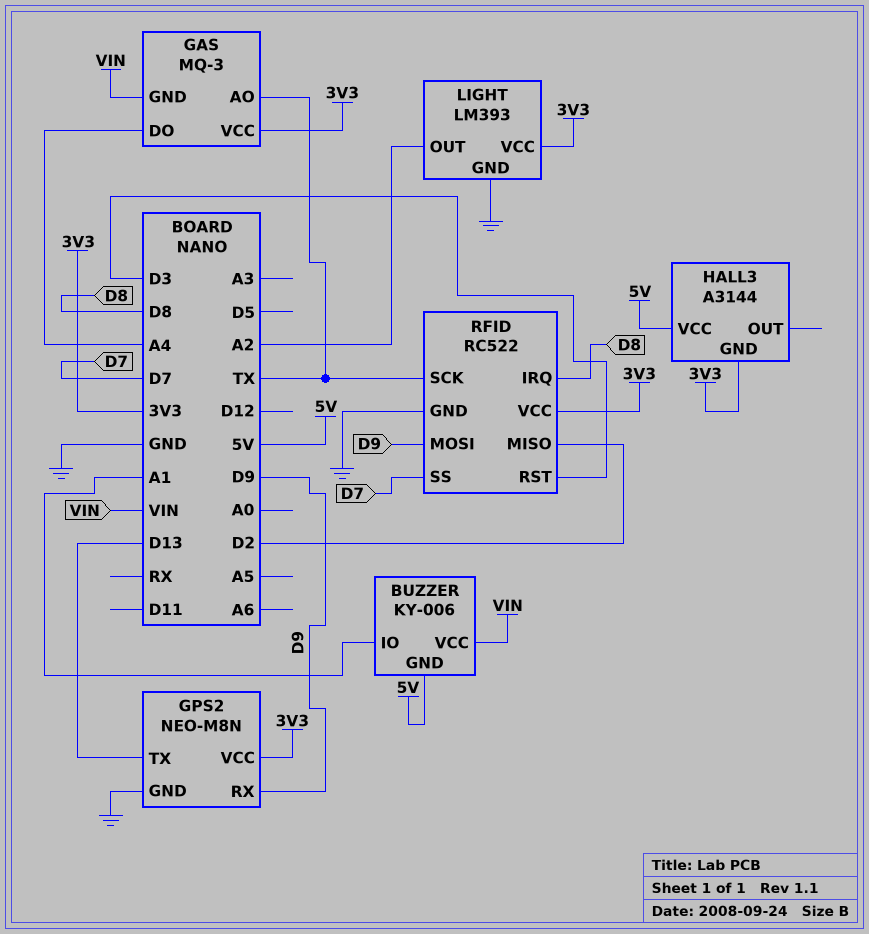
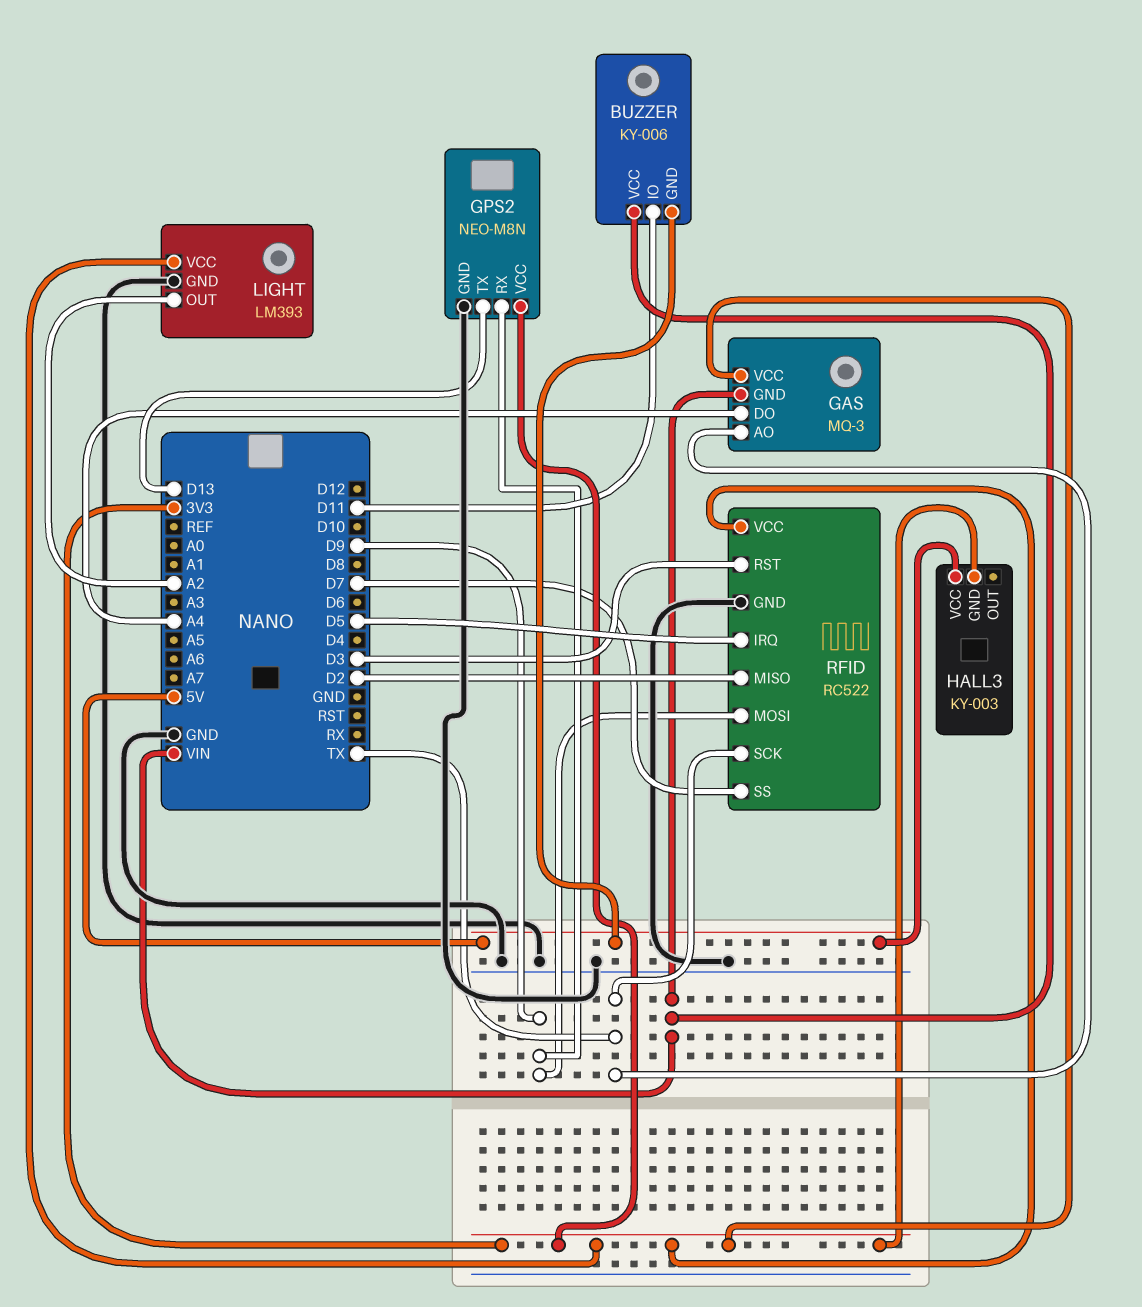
BUZZER pin IO: A1 -> D11
HALL3: A3144 -> KY-003
RFID pin IRQ: D8 -> D5

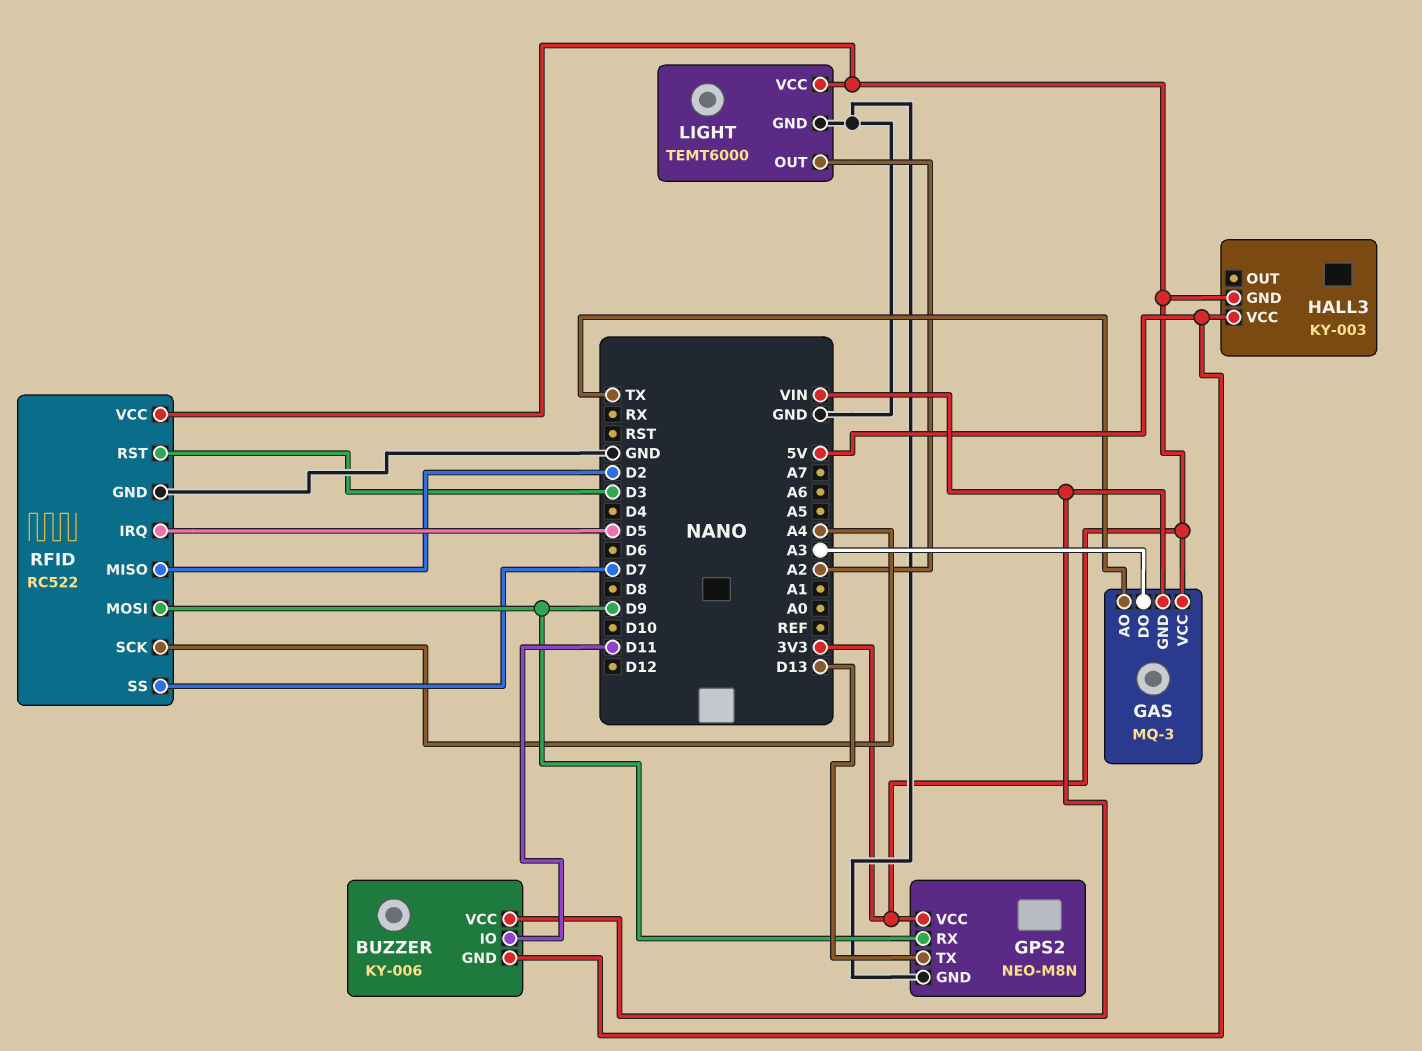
GAS pin DO: A4 -> A3
LIGHT: LM393 -> TEMT6000
RFID pin SCK: TX -> A4

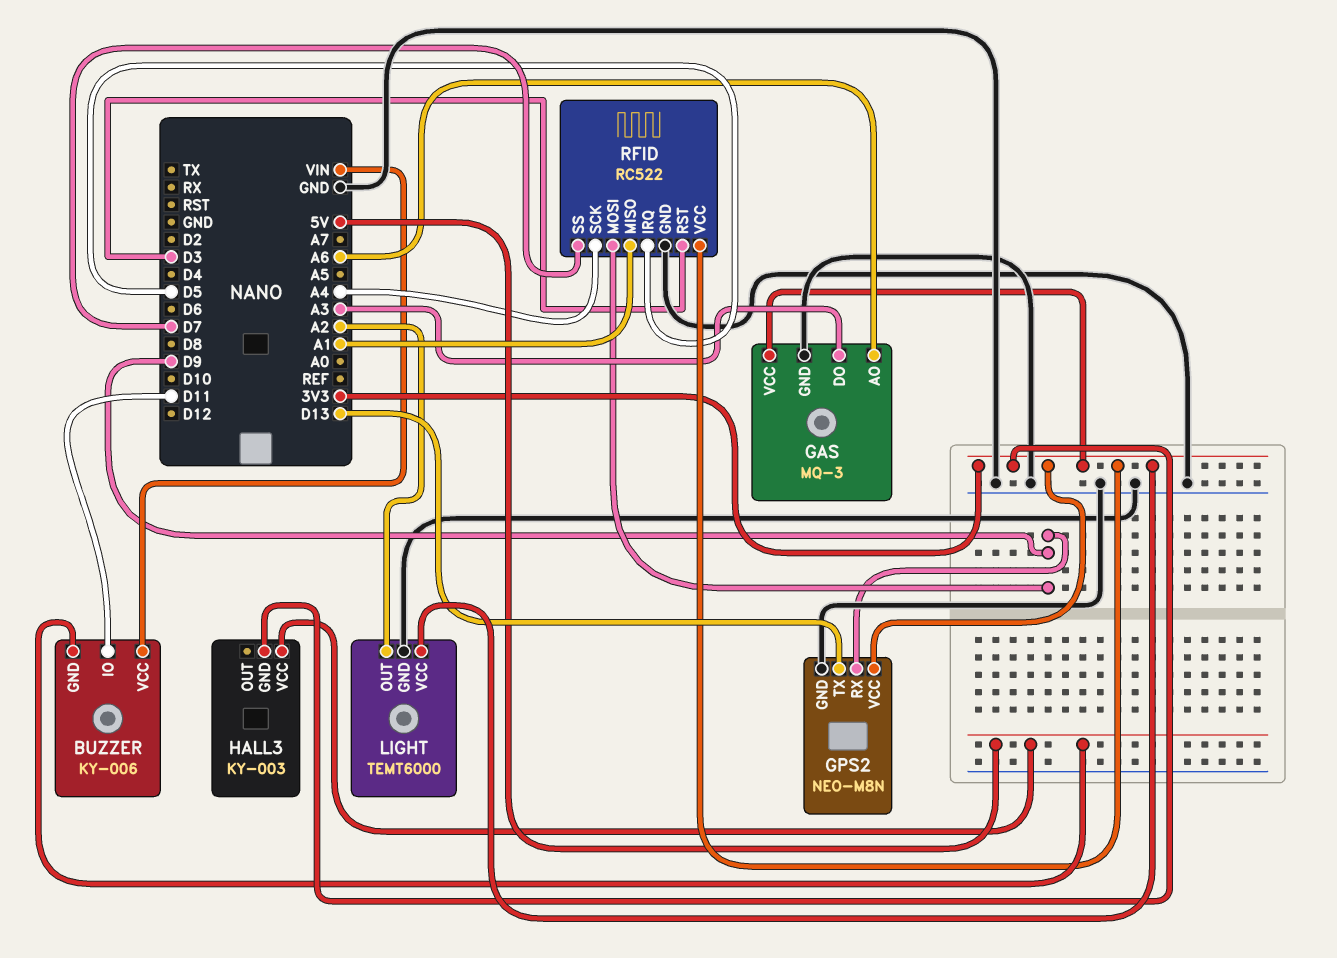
GAS pin AO: TX -> A6
GAS pin GND: VIN -> GND
RFID pin MISO: D2 -> A1

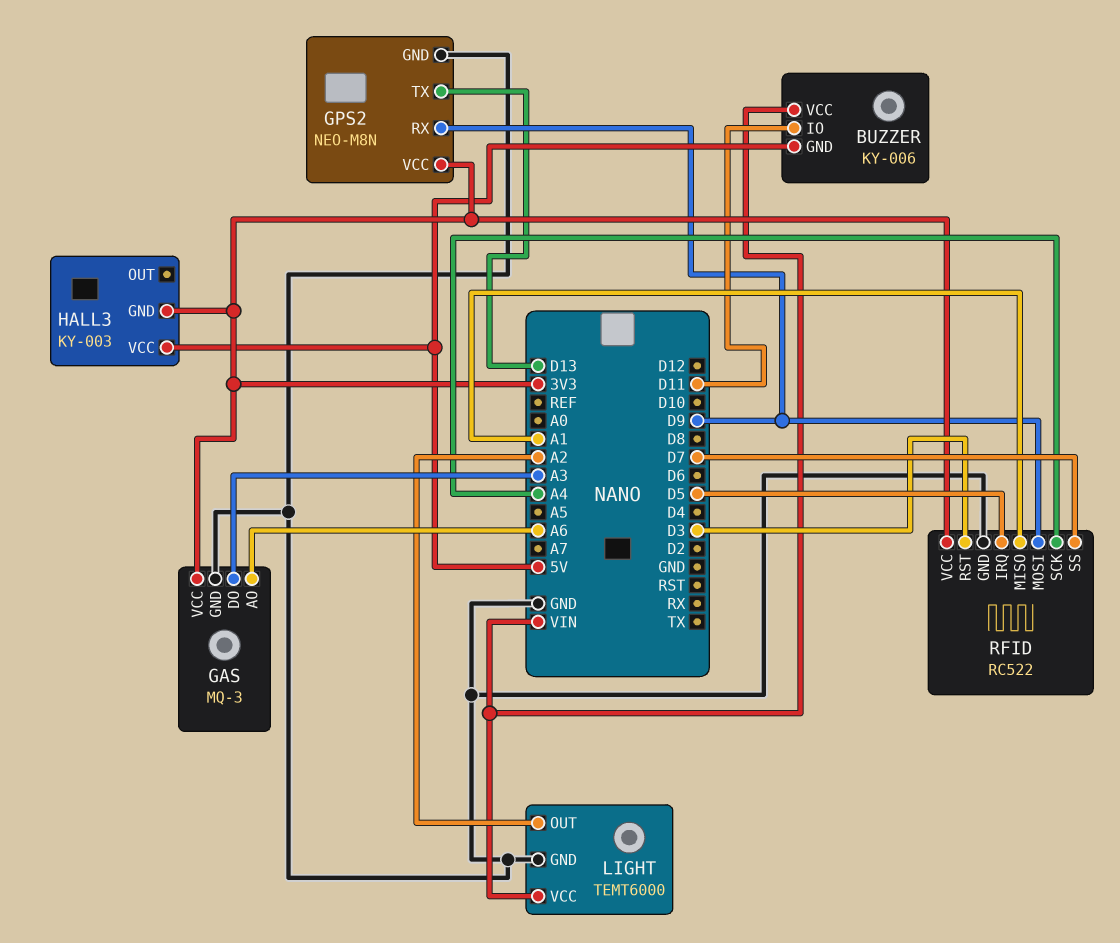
LIGHT pin VCC: 3V3 -> VIN

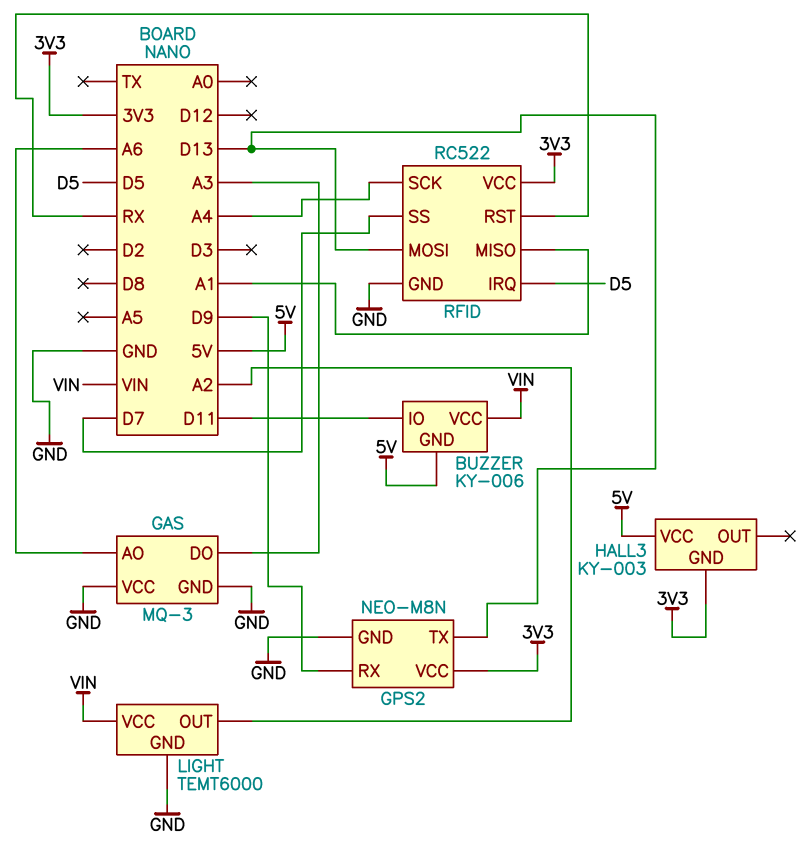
GAS pin VCC: 3V3 -> GND
RFID pin MOSI: D9 -> D13
RFID pin RST: D3 -> RX

